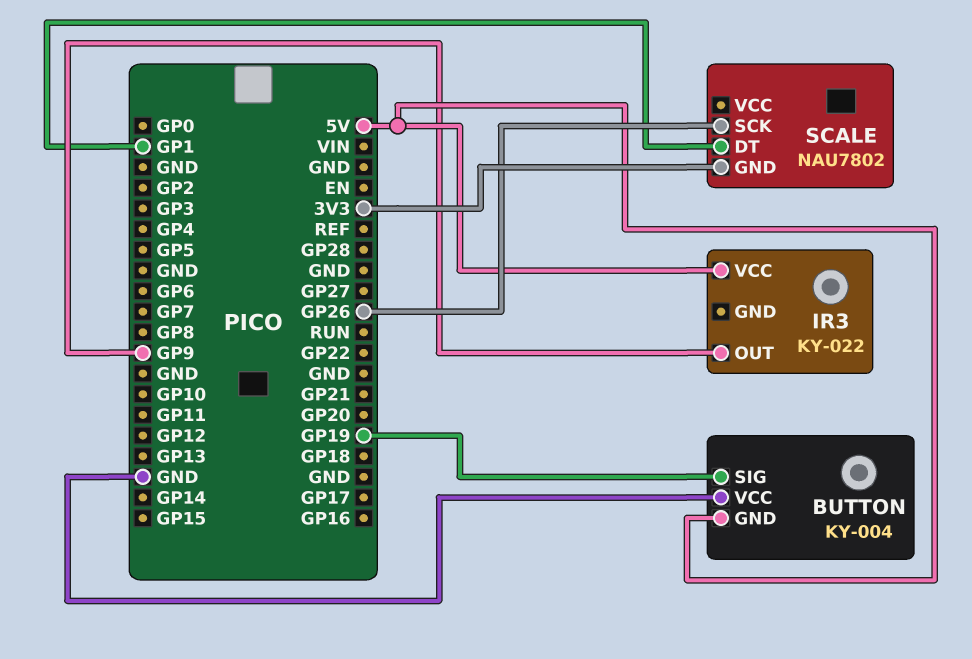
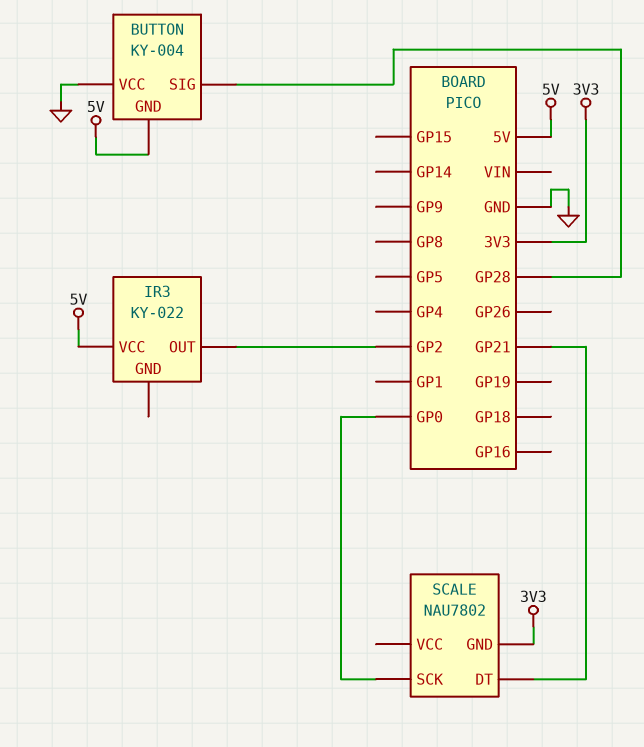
BUTTON pin SIG: GP19 -> GP28
IR3 pin OUT: GP9 -> GP2
SCALE pin DT: GP1 -> GP21
SCALE pin SCK: GP26 -> GP0

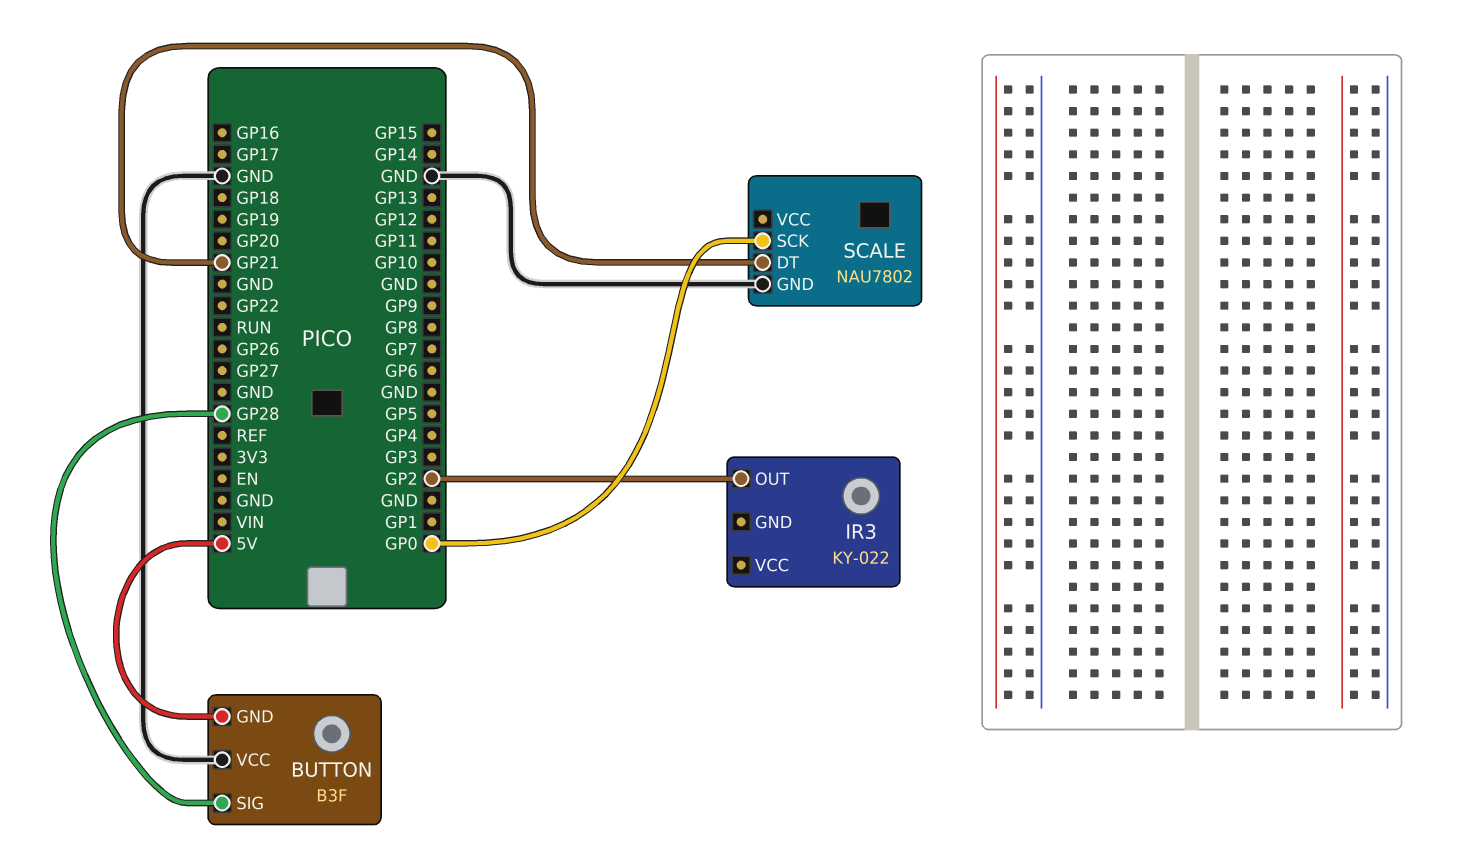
BUTTON: KY-004 -> B3F
IR3 pin VCC: 5V -> none
SCALE pin GND: 3V3 -> GND

